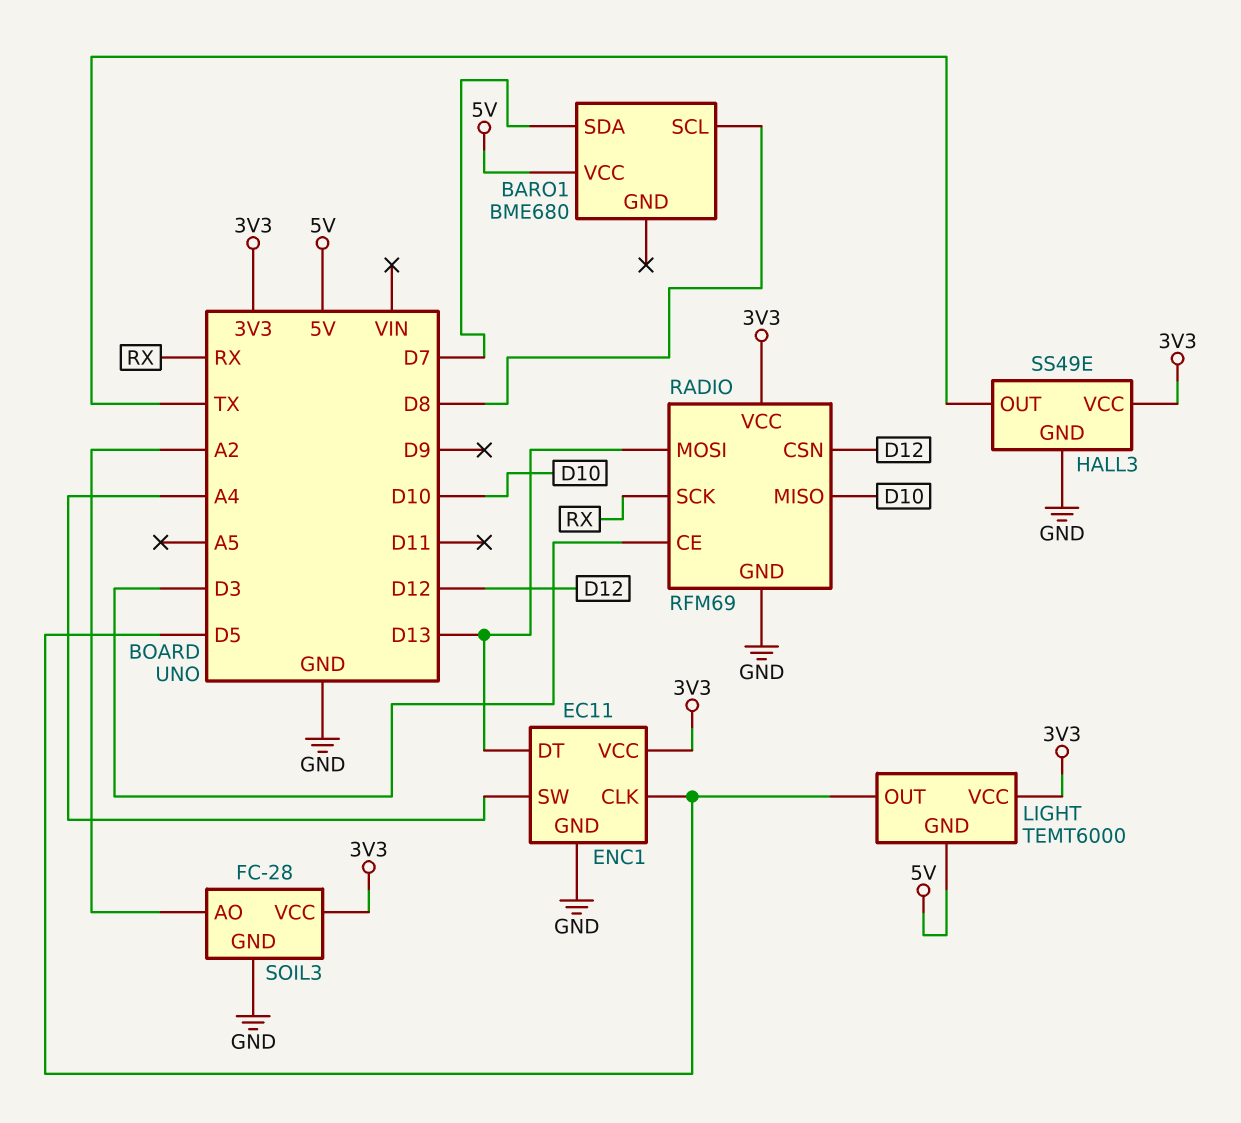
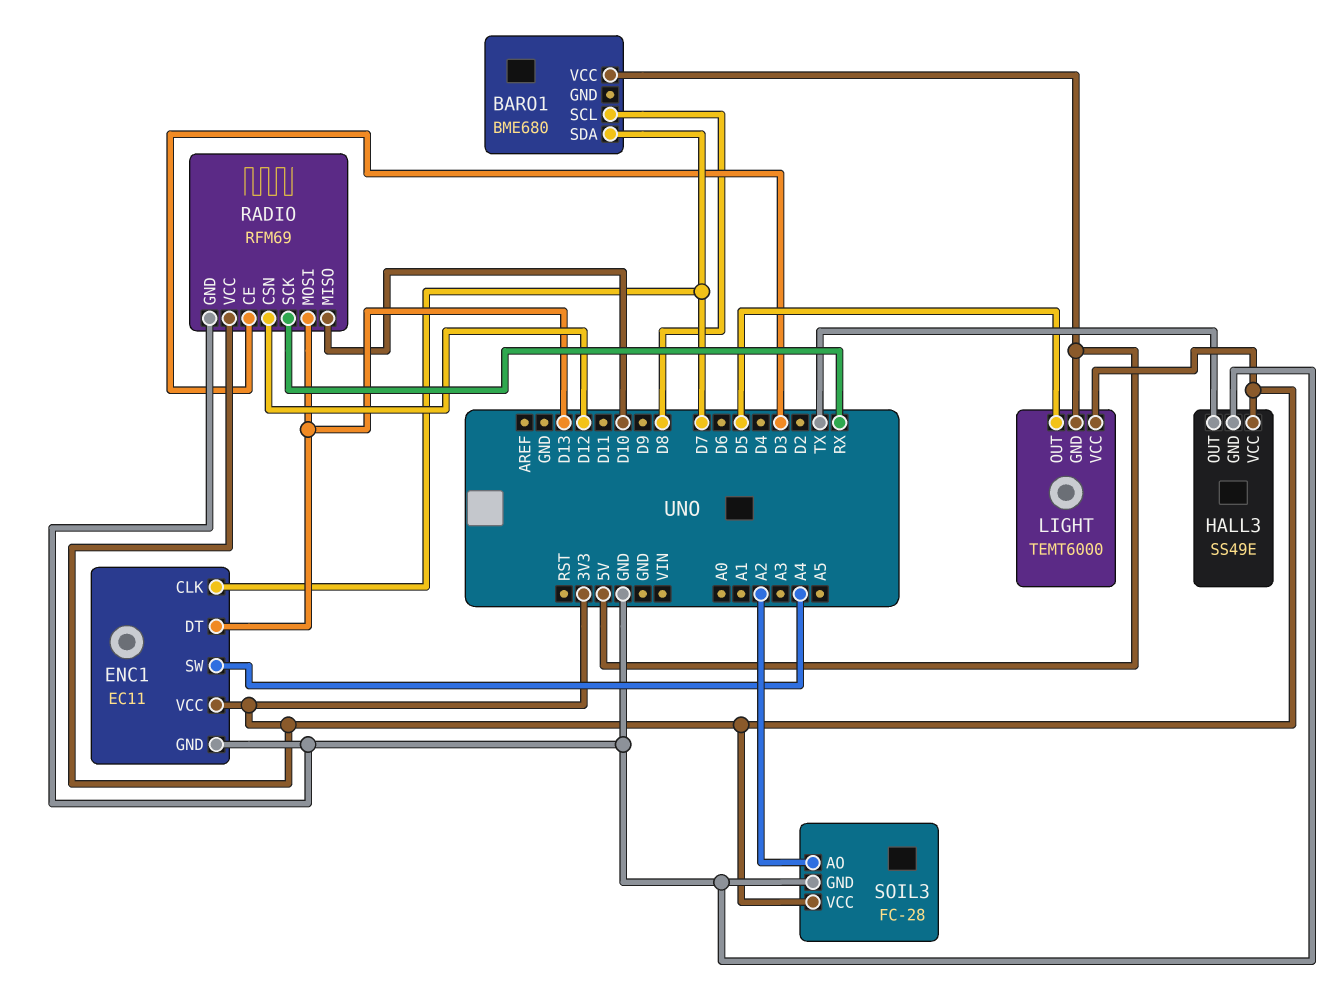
ENC1 pin CLK: D5 -> D7

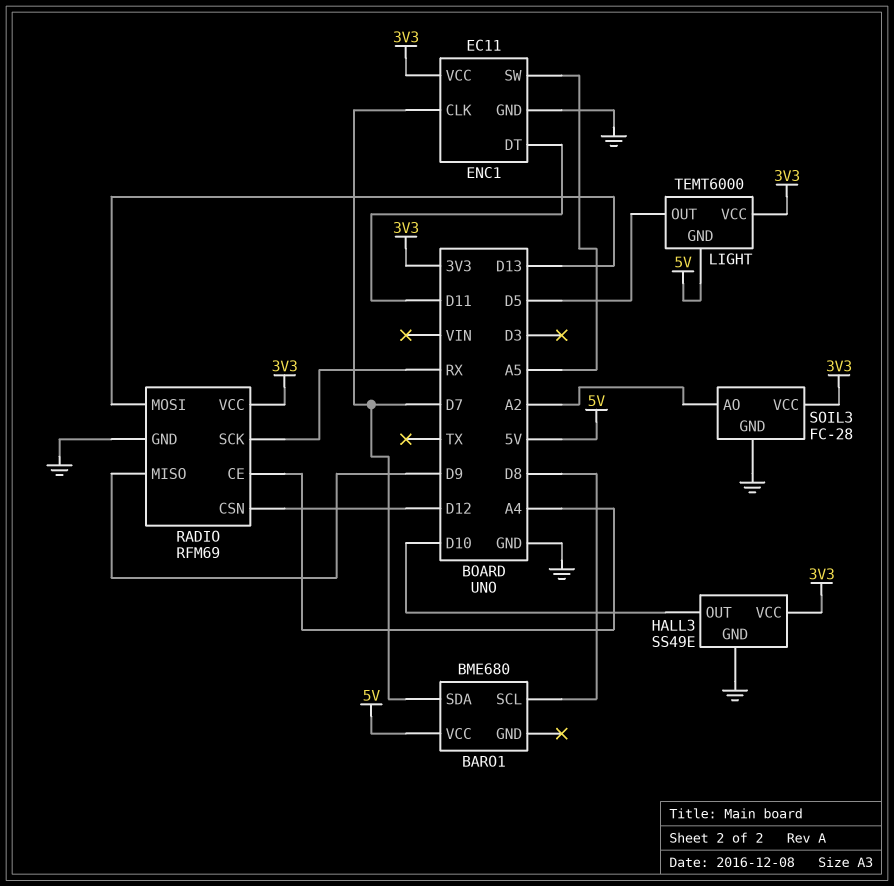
ENC1 pin DT: D13 -> D11
ENC1 pin SW: A4 -> A5
HALL3 pin OUT: TX -> D10
RADIO pin CE: D3 -> A4
RADIO pin MISO: D10 -> D9

